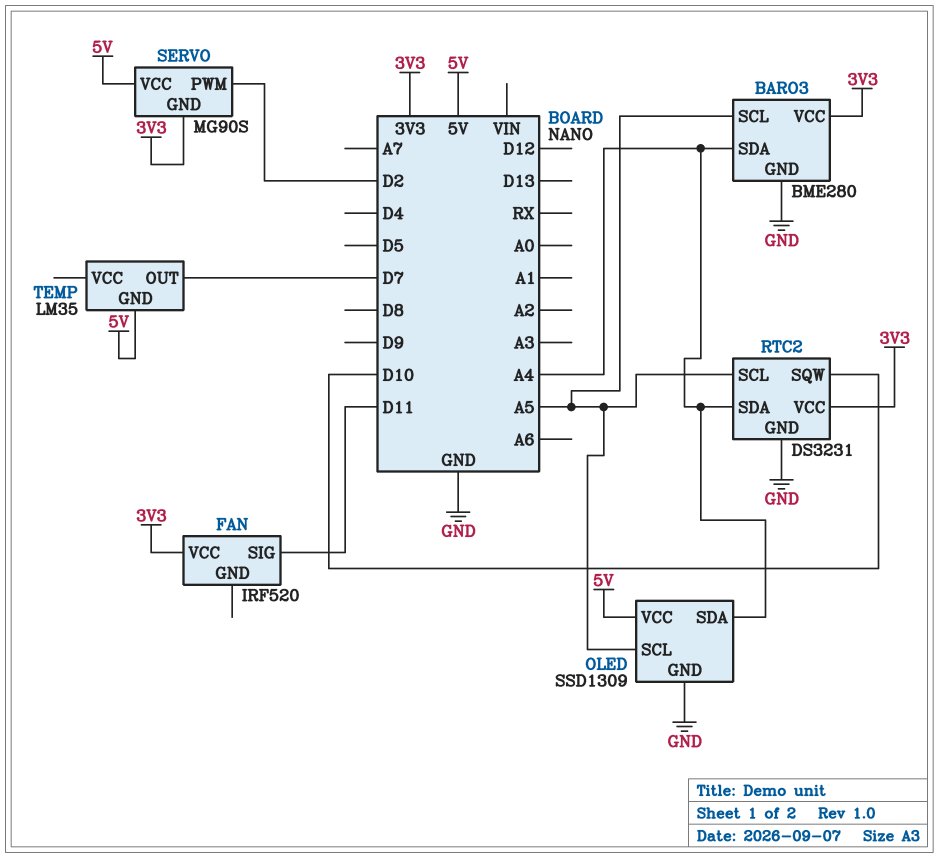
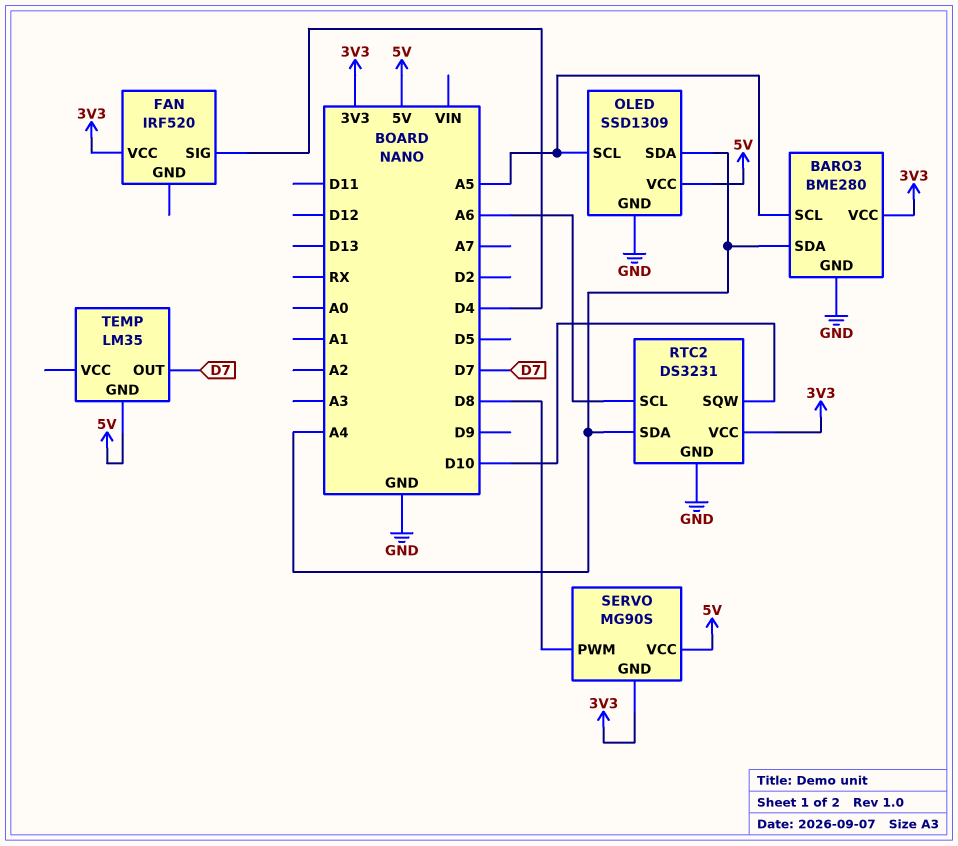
FAN pin SIG: D11 -> D4
RTC2 pin SCL: A5 -> A6
SERVO pin PWM: D2 -> D8

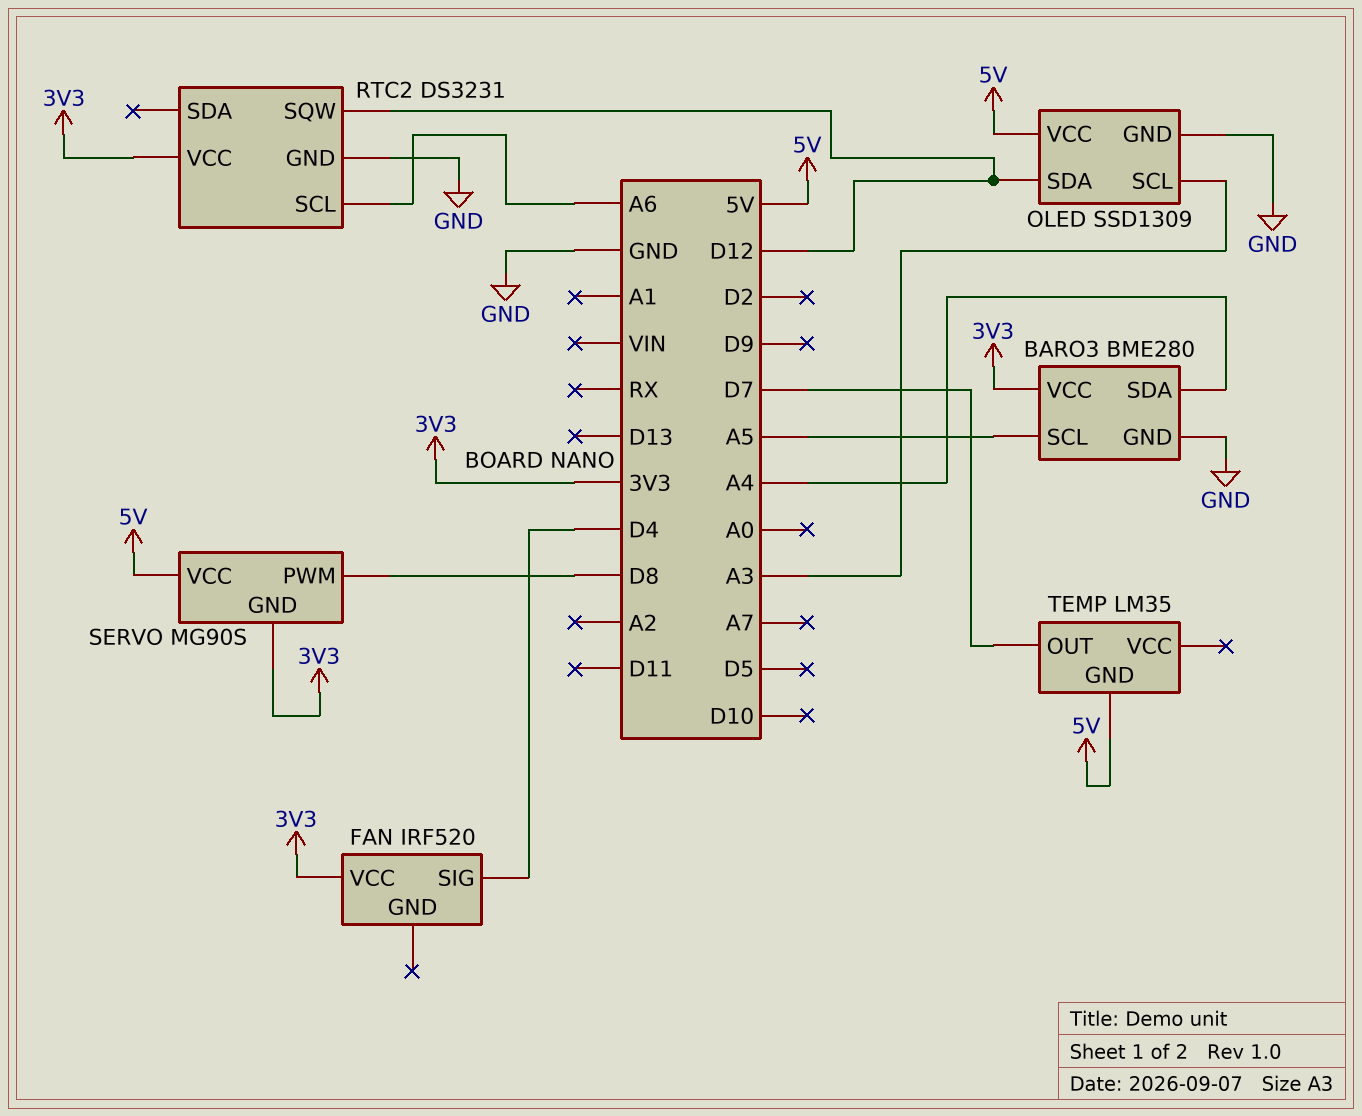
OLED pin SCL: A5 -> A3
OLED pin SDA: A4 -> D12
RTC2 pin SDA: A4 -> none
RTC2 pin SQW: D10 -> D12

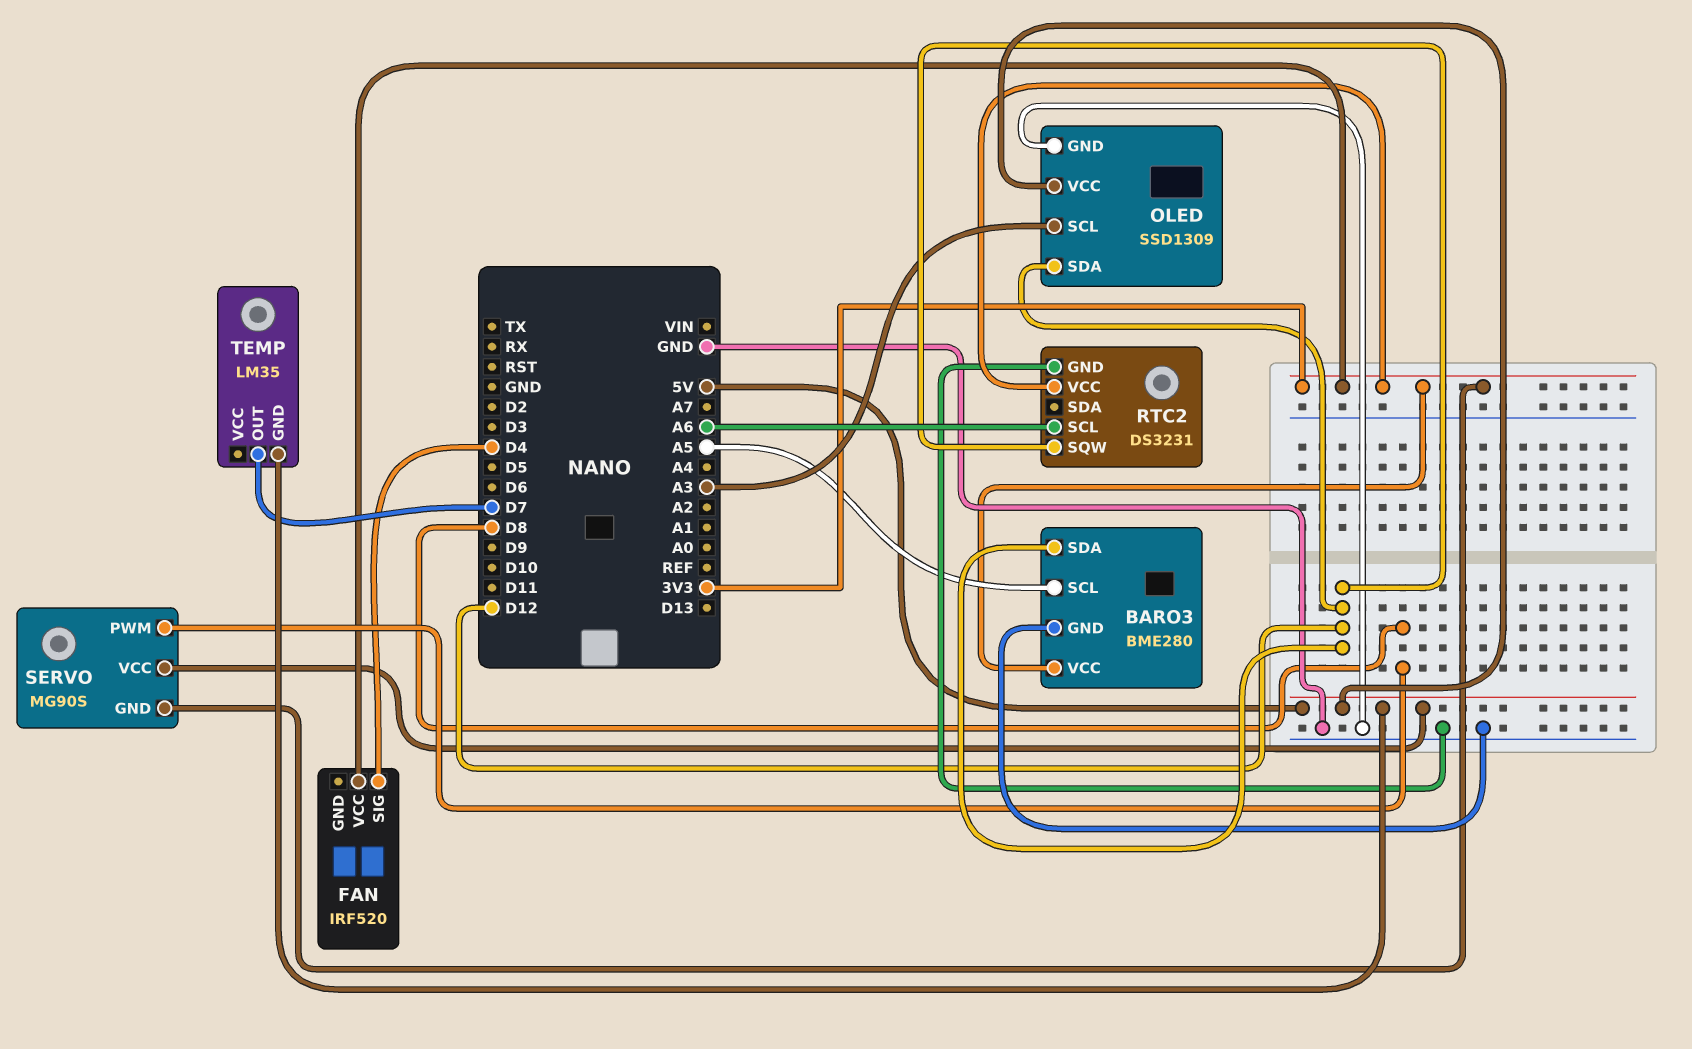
BARO3 pin SDA: A4 -> D12

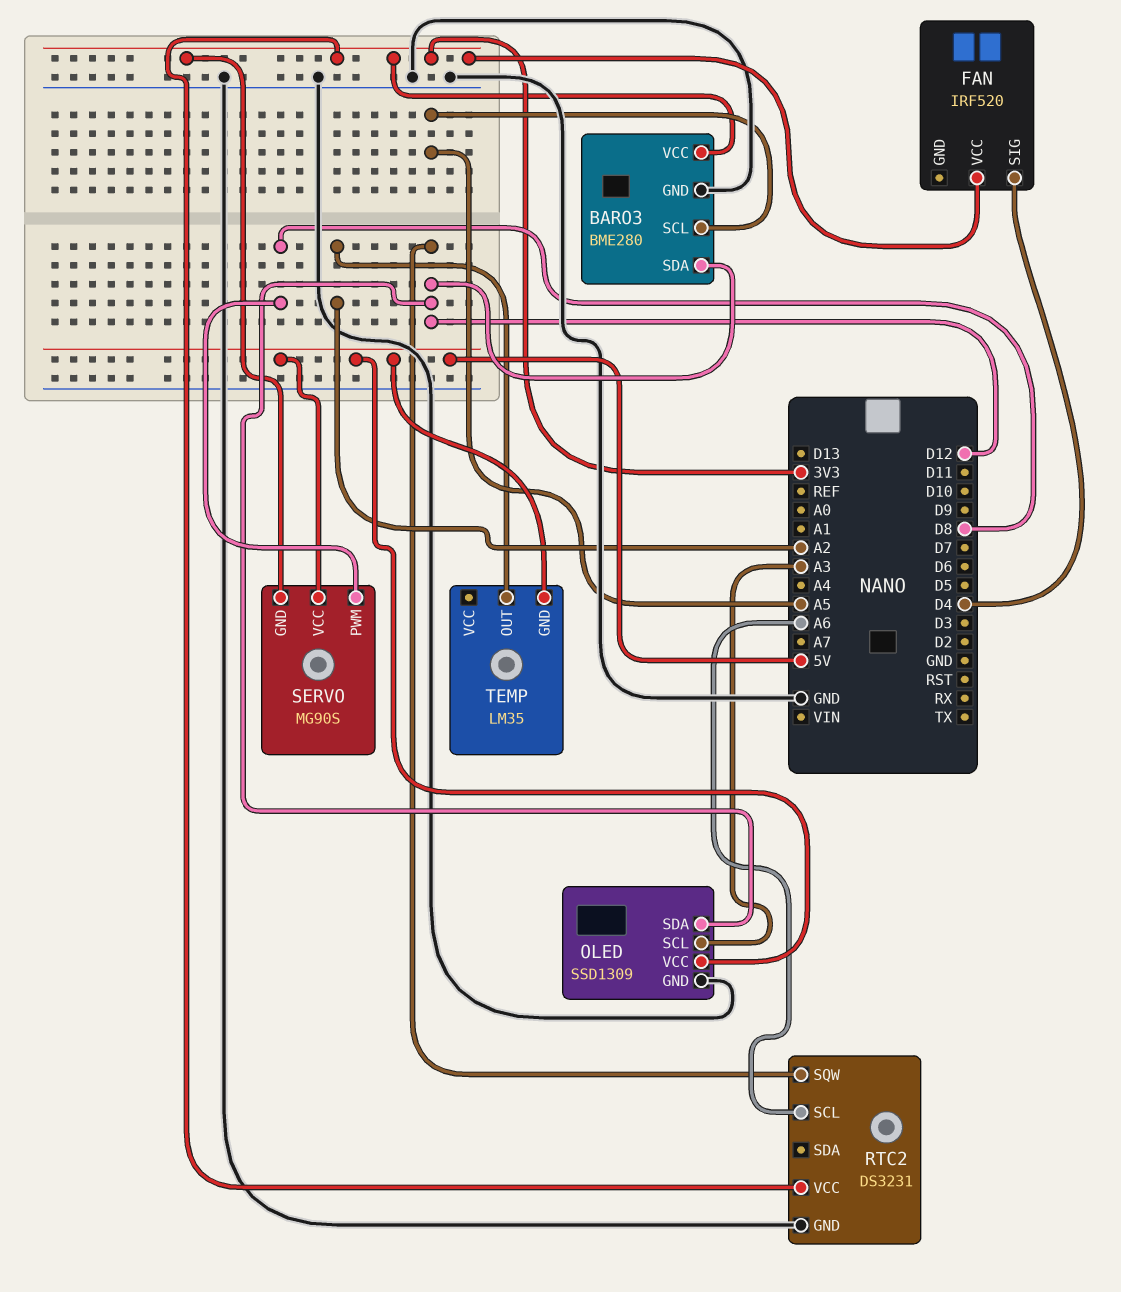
TEMP pin OUT: D7 -> A2

